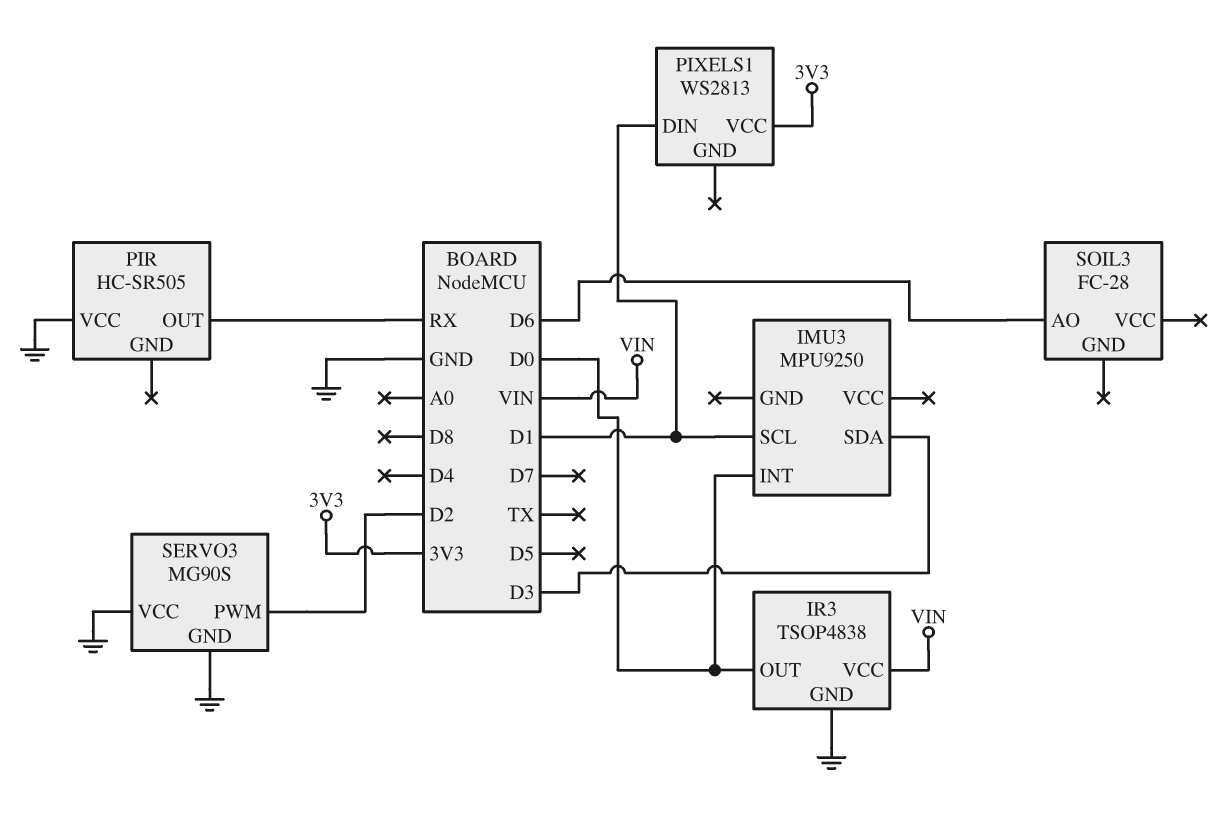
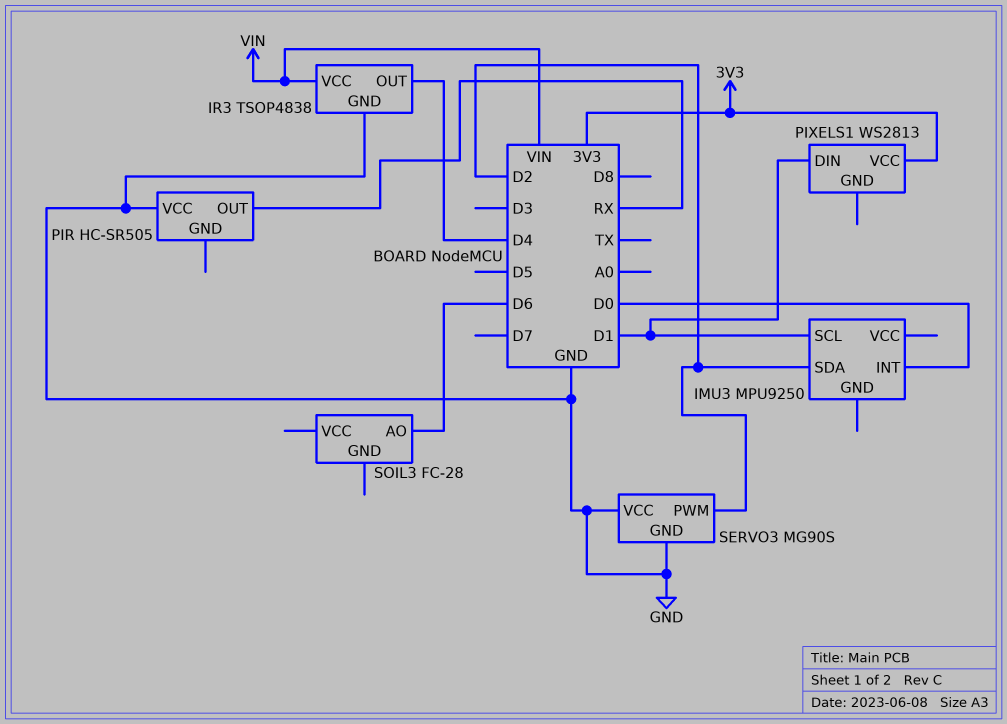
IMU3 pin SDA: D3 -> D2
IR3 pin OUT: D0 -> D4

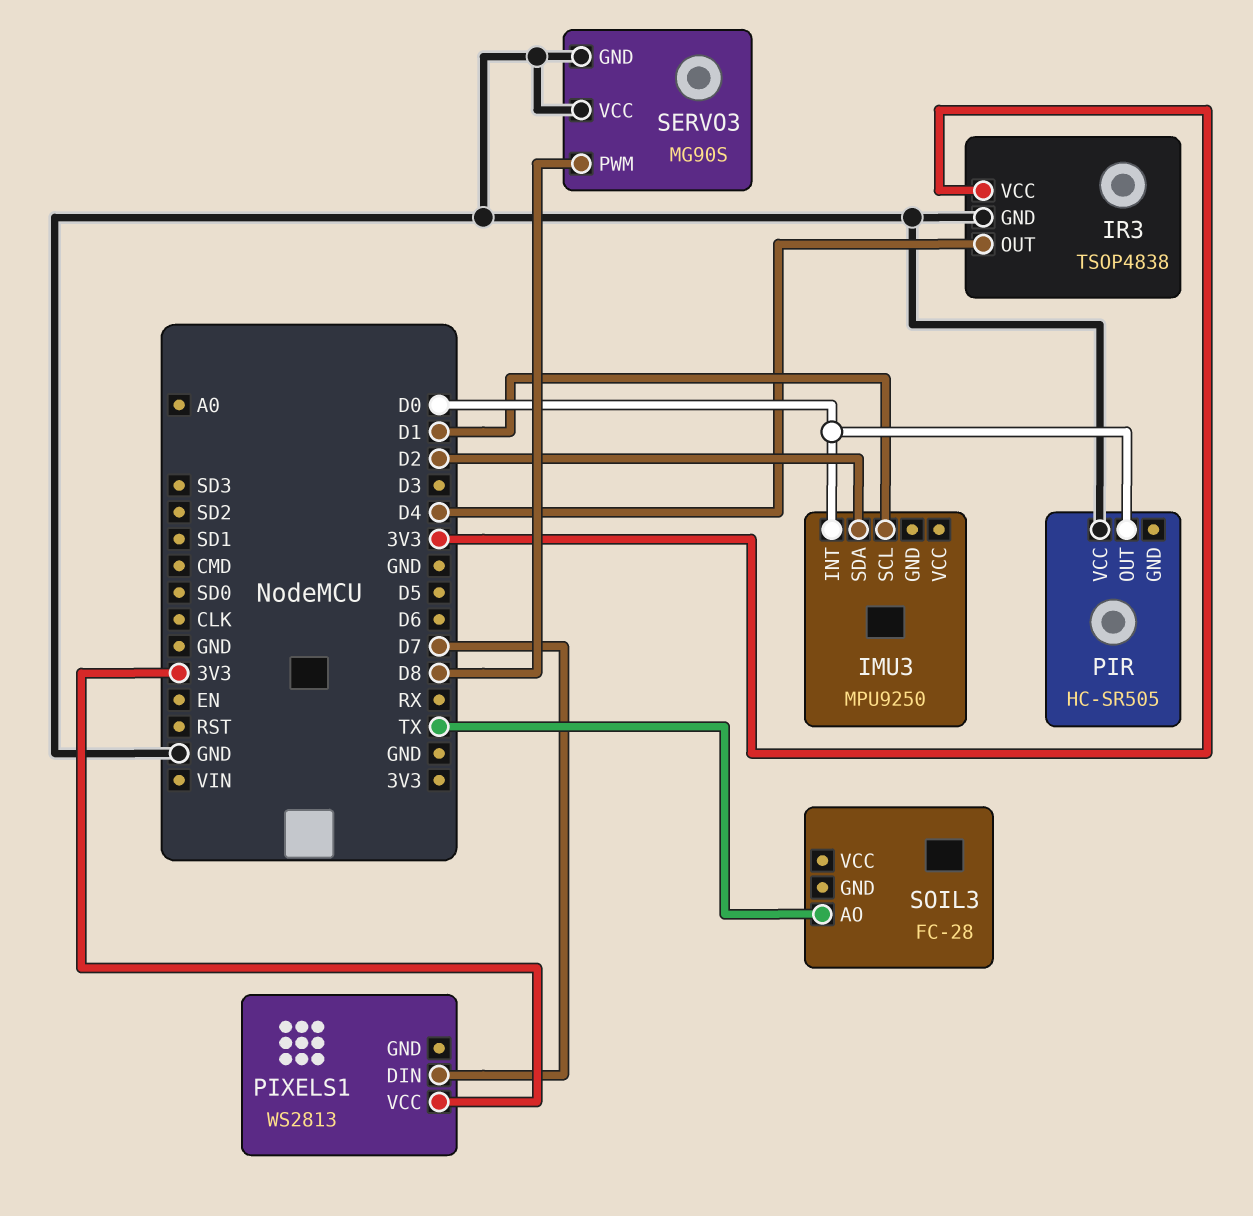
IR3 pin VCC: VIN -> 3V3
PIR pin OUT: RX -> D0
PIXELS1 pin DIN: D1 -> D7
SERVO3 pin PWM: D2 -> D8
SOIL3 pin AO: D6 -> TX

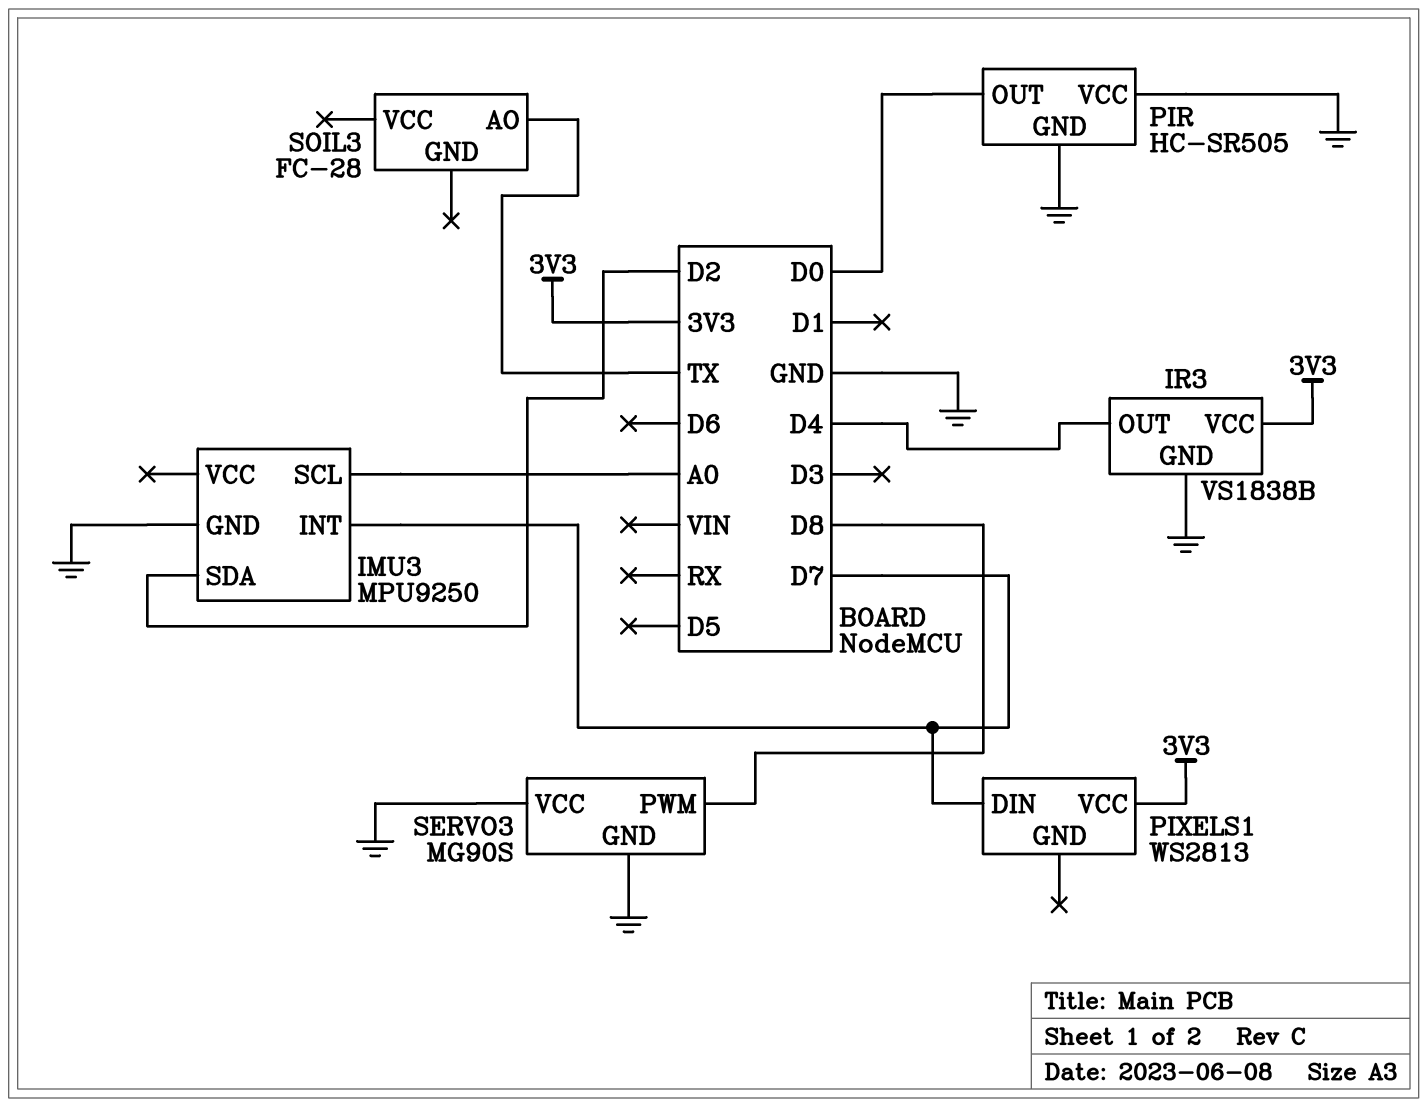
IMU3 pin GND: none -> GND
IMU3 pin INT: D0 -> D7
IMU3 pin SCL: D1 -> A0
IR3: TSOP4838 -> VS1838B
PIR pin GND: none -> GND

